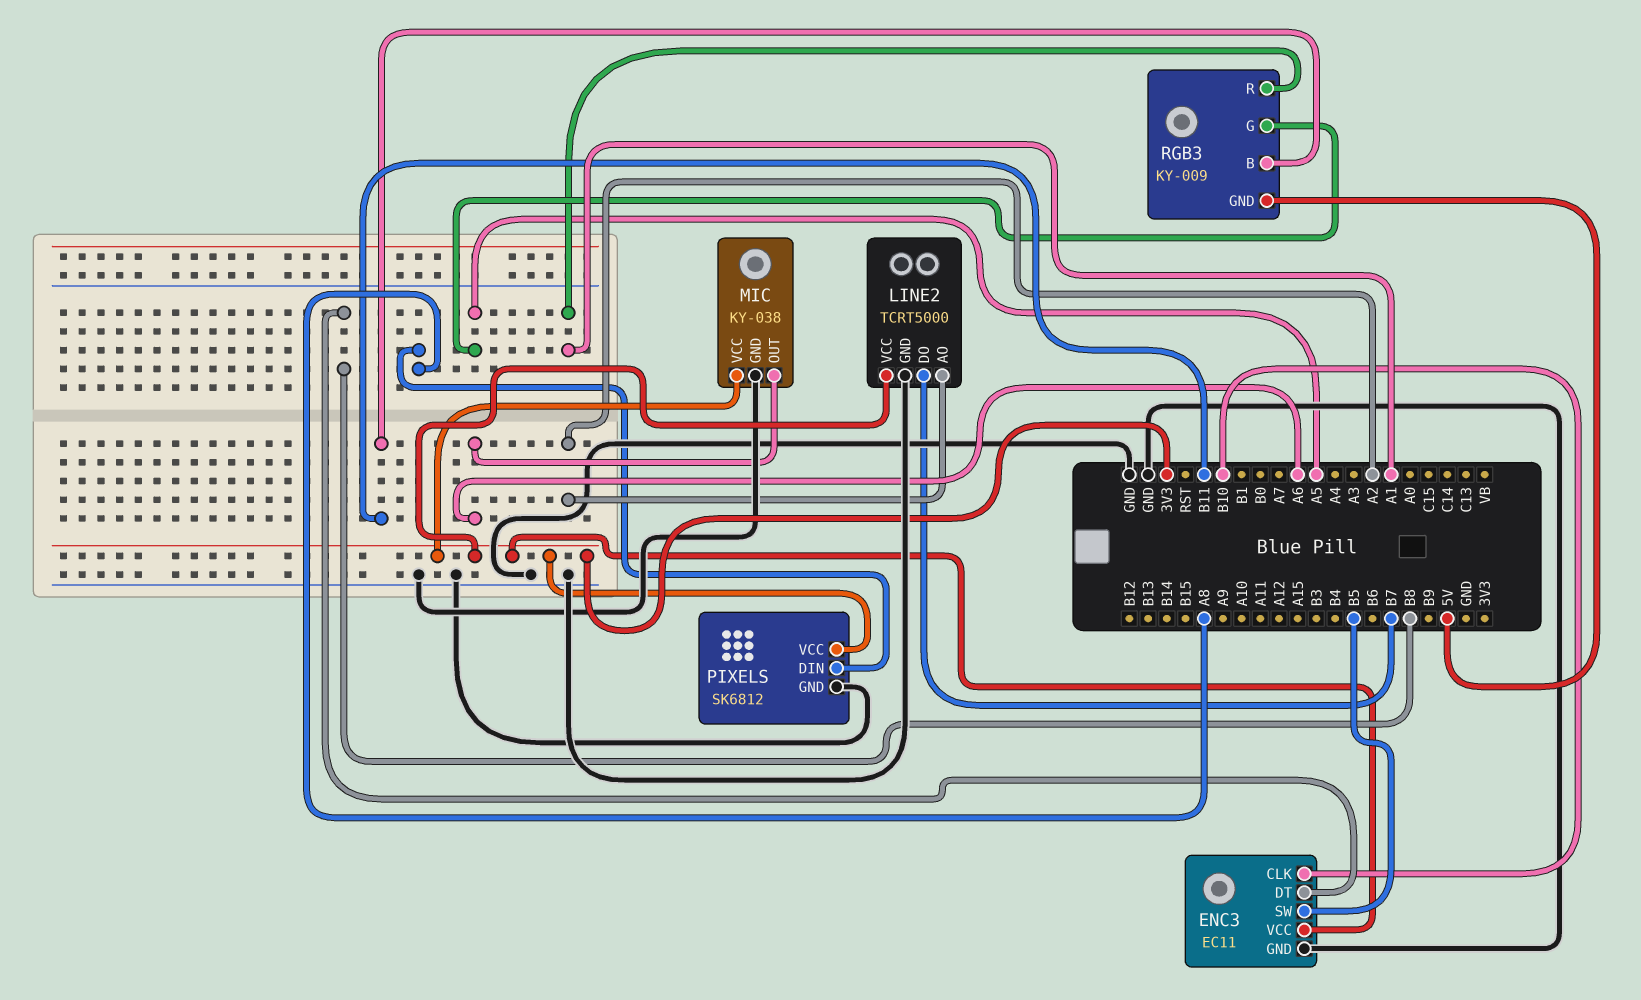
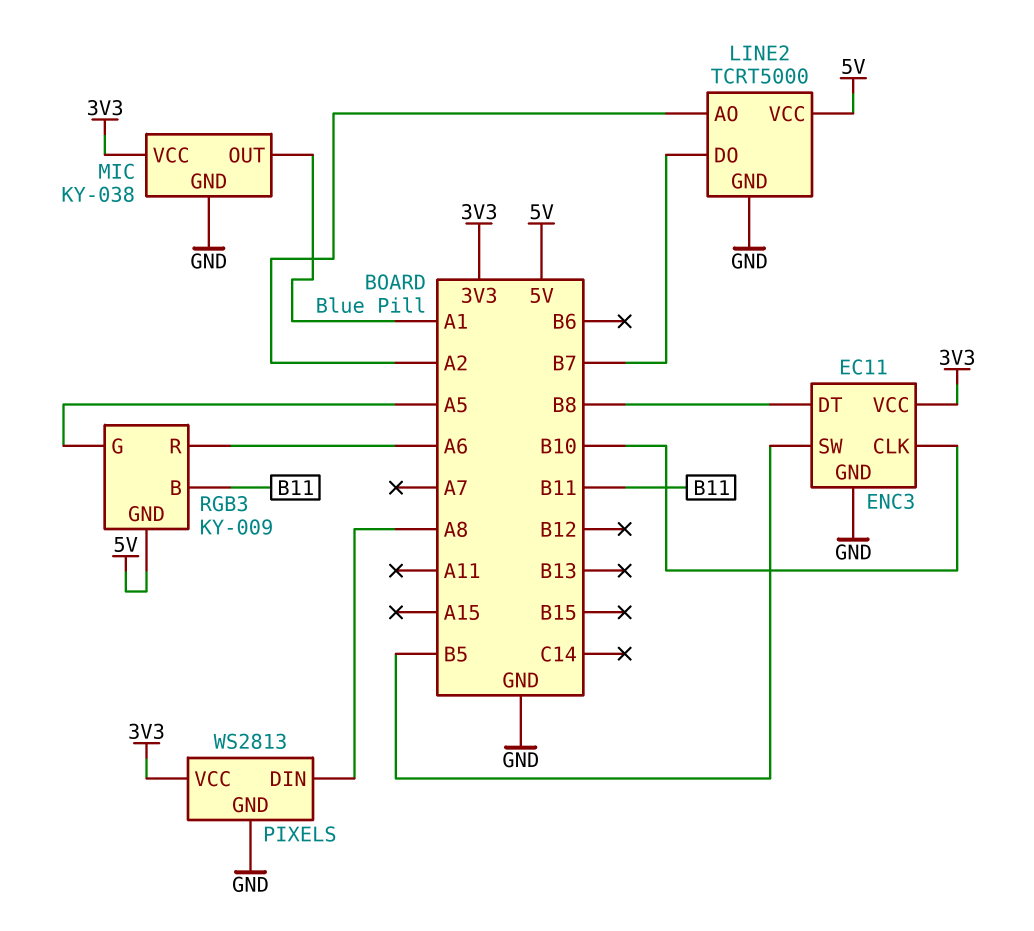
LINE2 pin VCC: 3V3 -> 5V
MIC pin OUT: A6 -> A1
PIXELS: SK6812 -> WS2813
RGB3 pin R: A1 -> A6

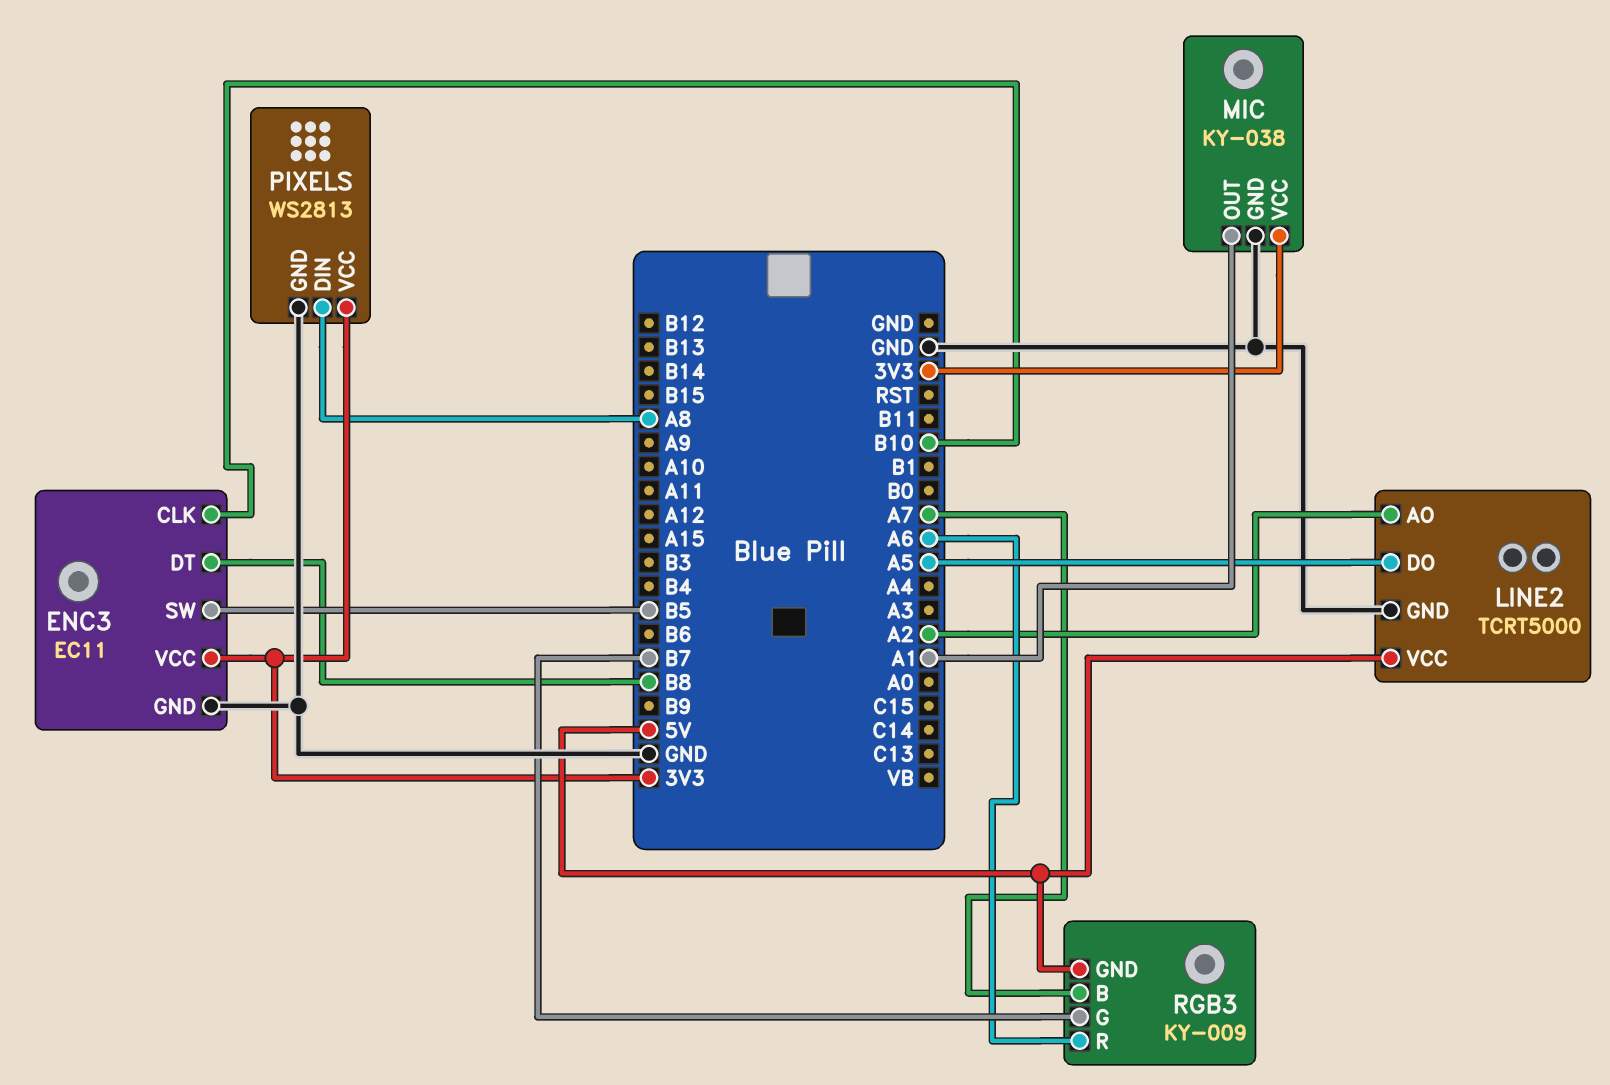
LINE2 pin DO: B7 -> A5
RGB3 pin B: B11 -> A7
RGB3 pin G: A5 -> B7

